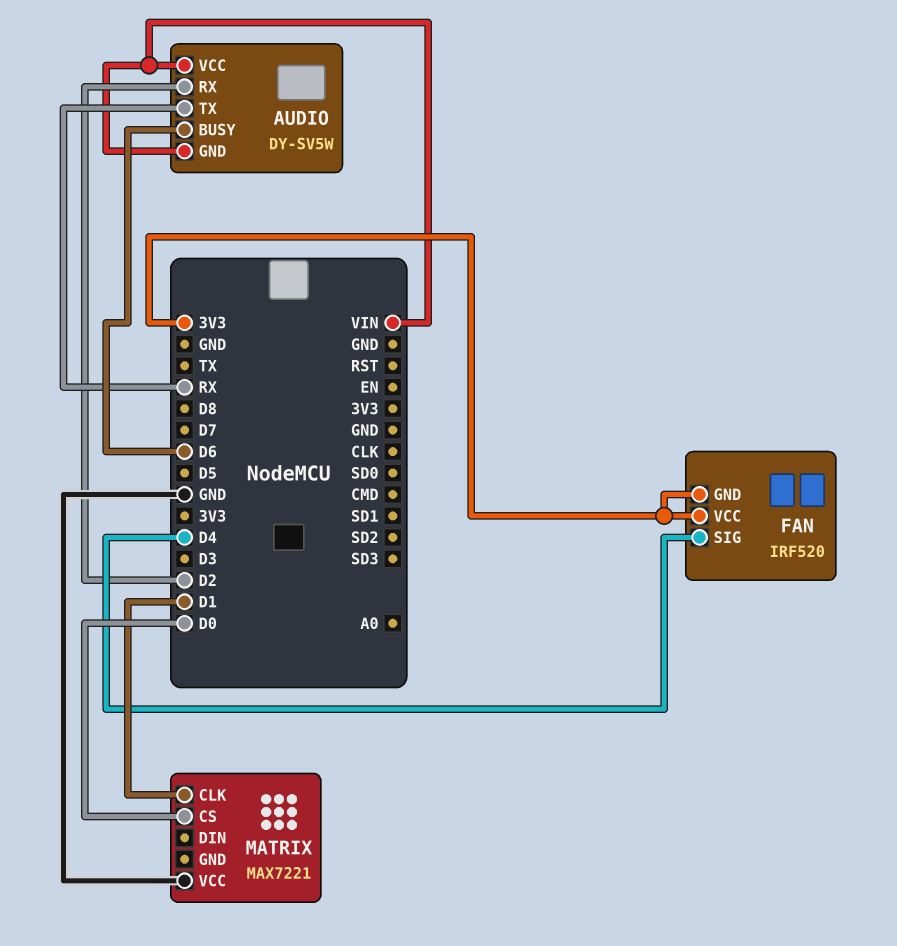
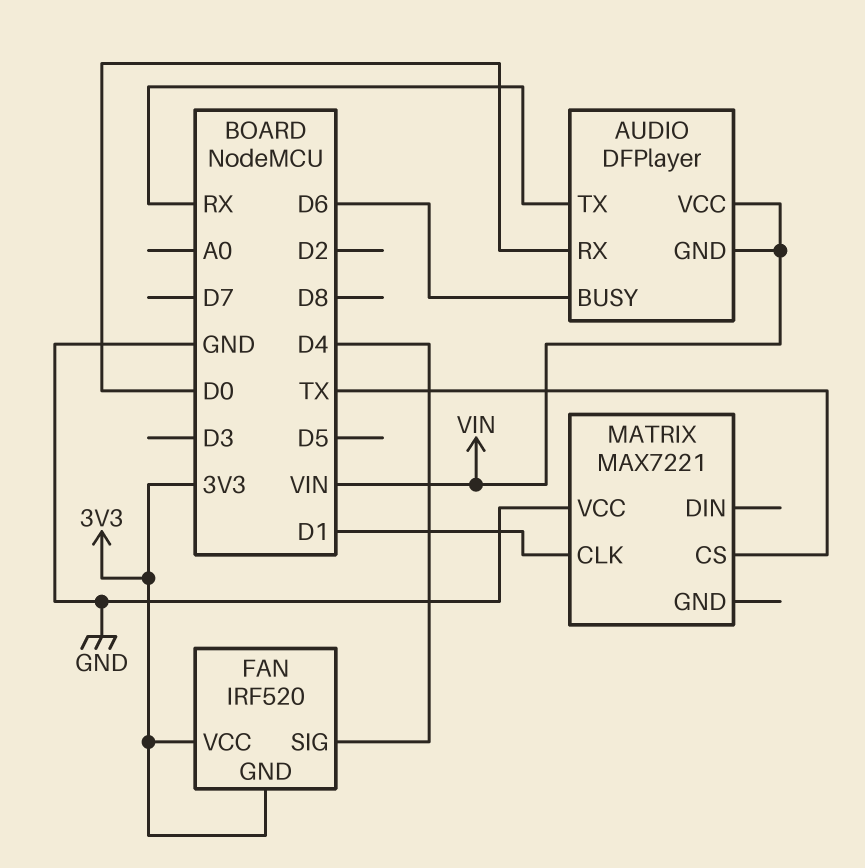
AUDIO: DY-SV5W -> DFPlayer
AUDIO pin RX: D2 -> D0
MATRIX pin CS: D0 -> TX

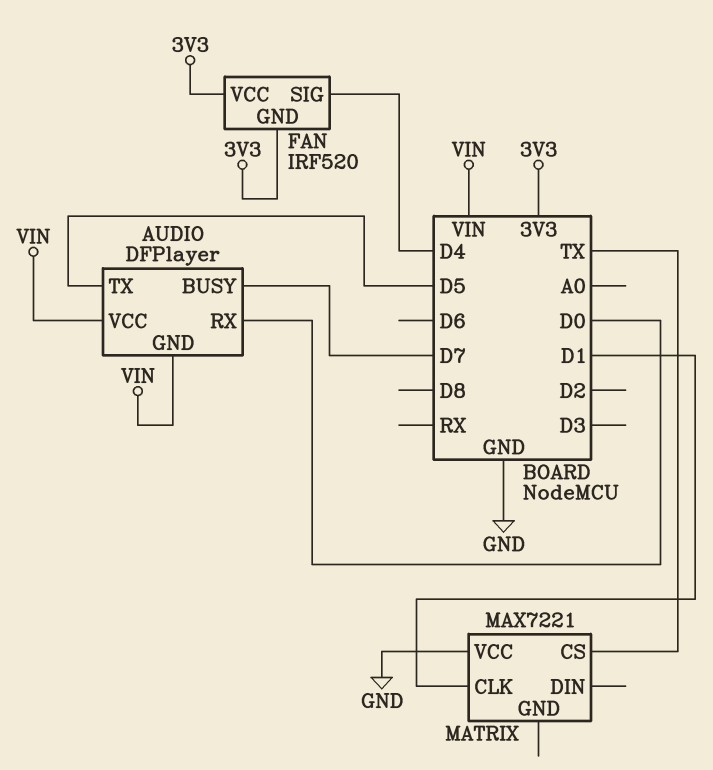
AUDIO pin BUSY: D6 -> D7
AUDIO pin TX: RX -> D5

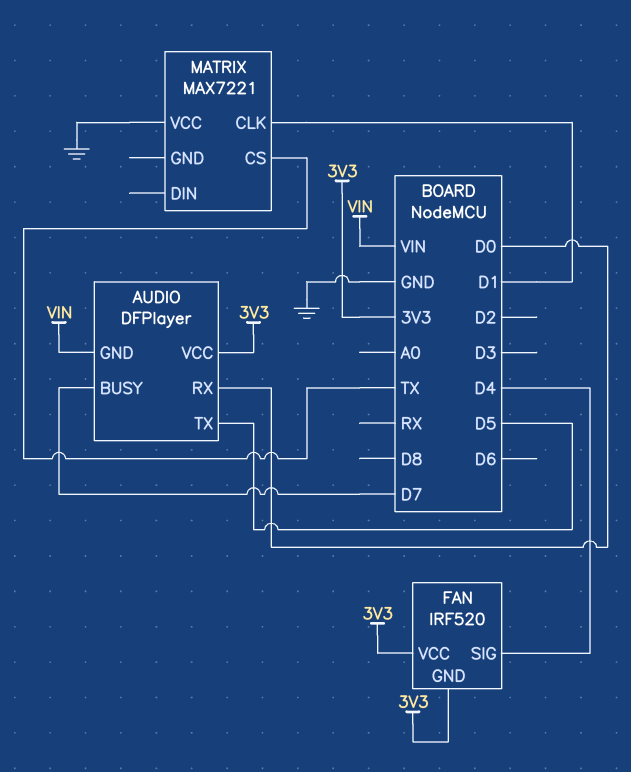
AUDIO pin VCC: VIN -> 3V3

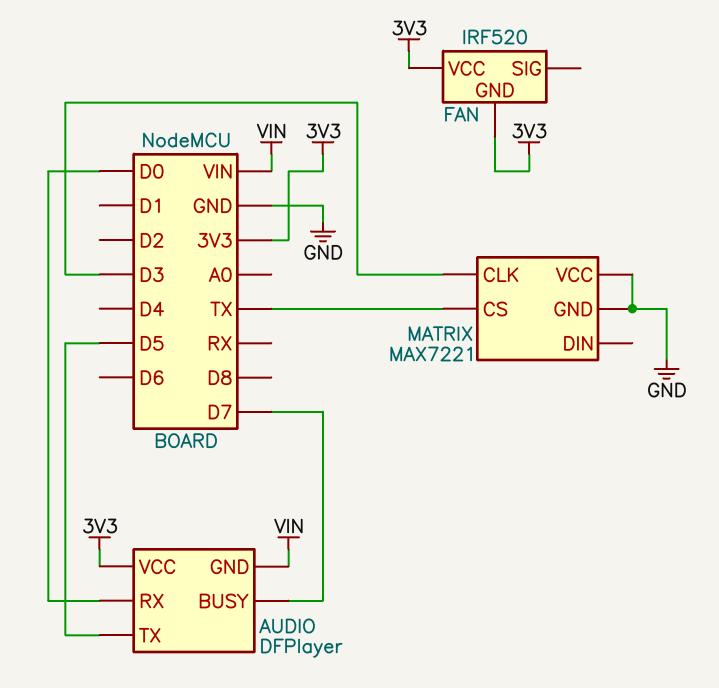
FAN pin SIG: D4 -> none
MATRIX pin CLK: D1 -> D3
MATRIX pin GND: none -> GND

